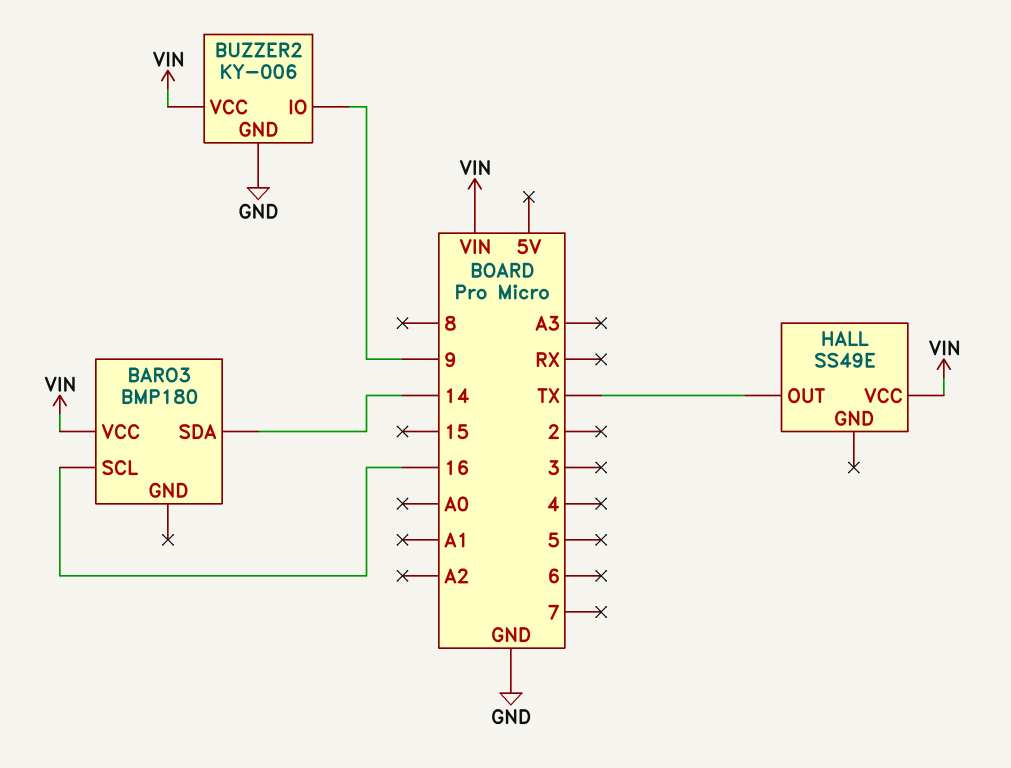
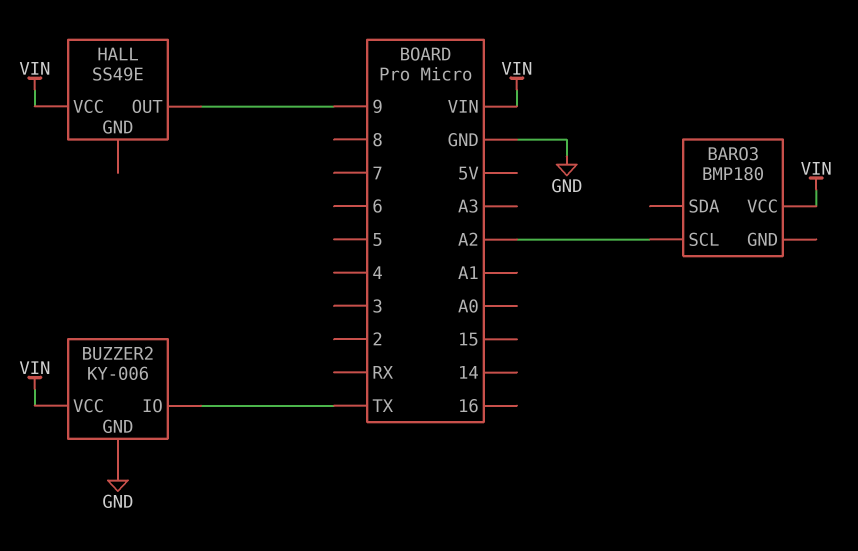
BARO3 pin SCL: 16 -> A2
BARO3 pin SDA: 14 -> none
BUZZER2 pin IO: 9 -> TX
HALL pin OUT: TX -> 9

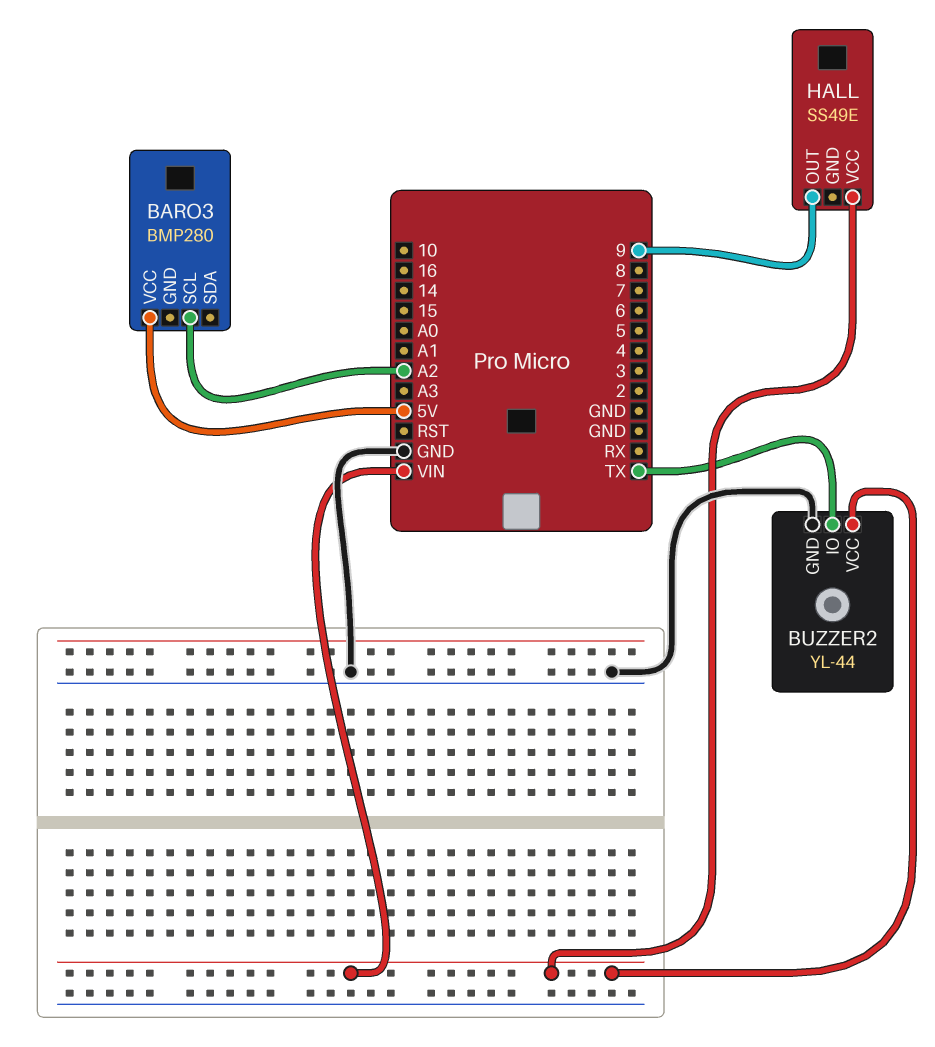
BARO3: BMP180 -> BMP280
BARO3 pin VCC: VIN -> 5V
BUZZER2: KY-006 -> YL-44

